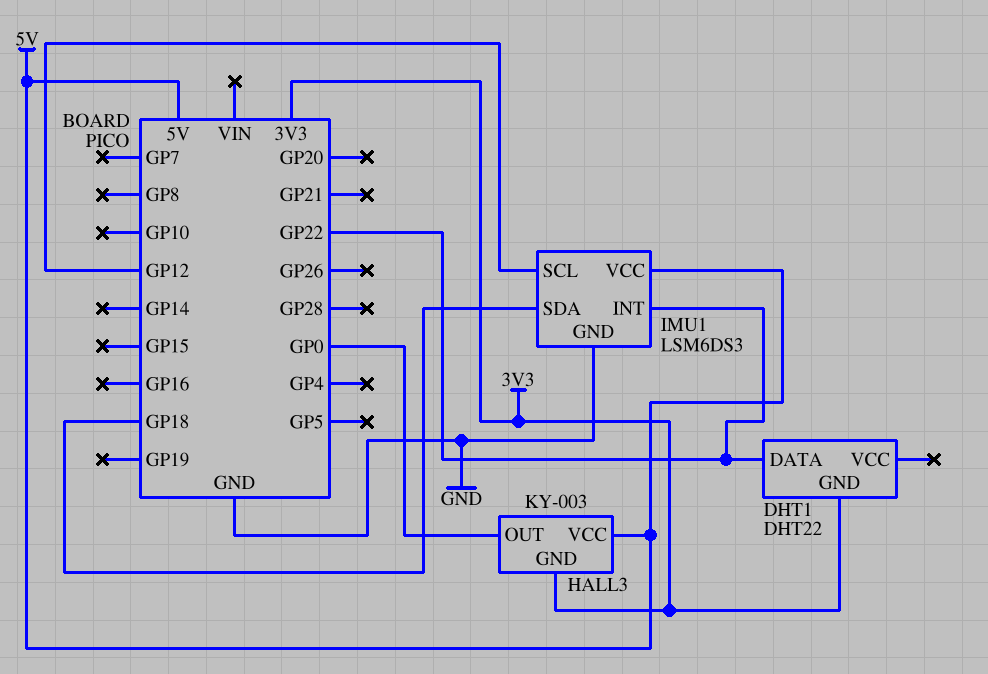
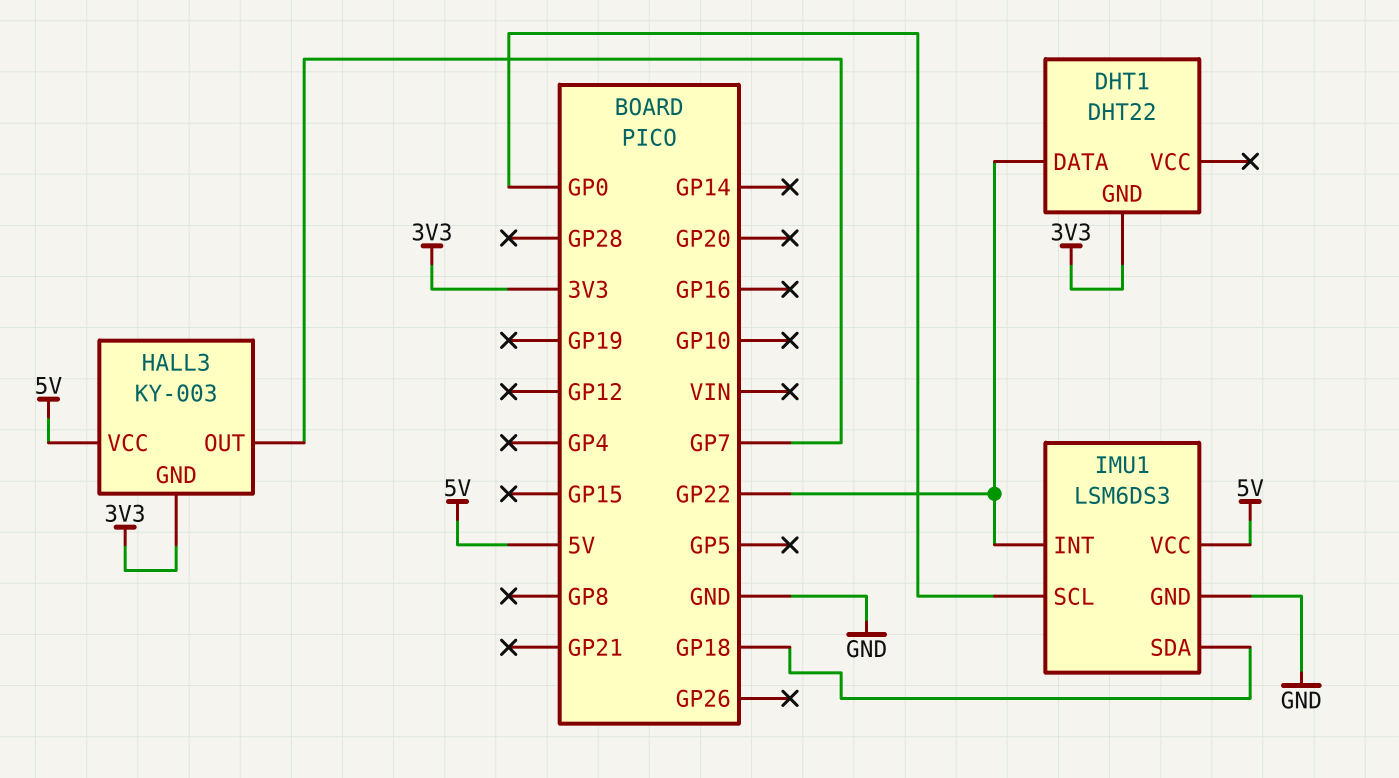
HALL3 pin OUT: GP0 -> GP7
IMU1 pin SCL: GP12 -> GP0

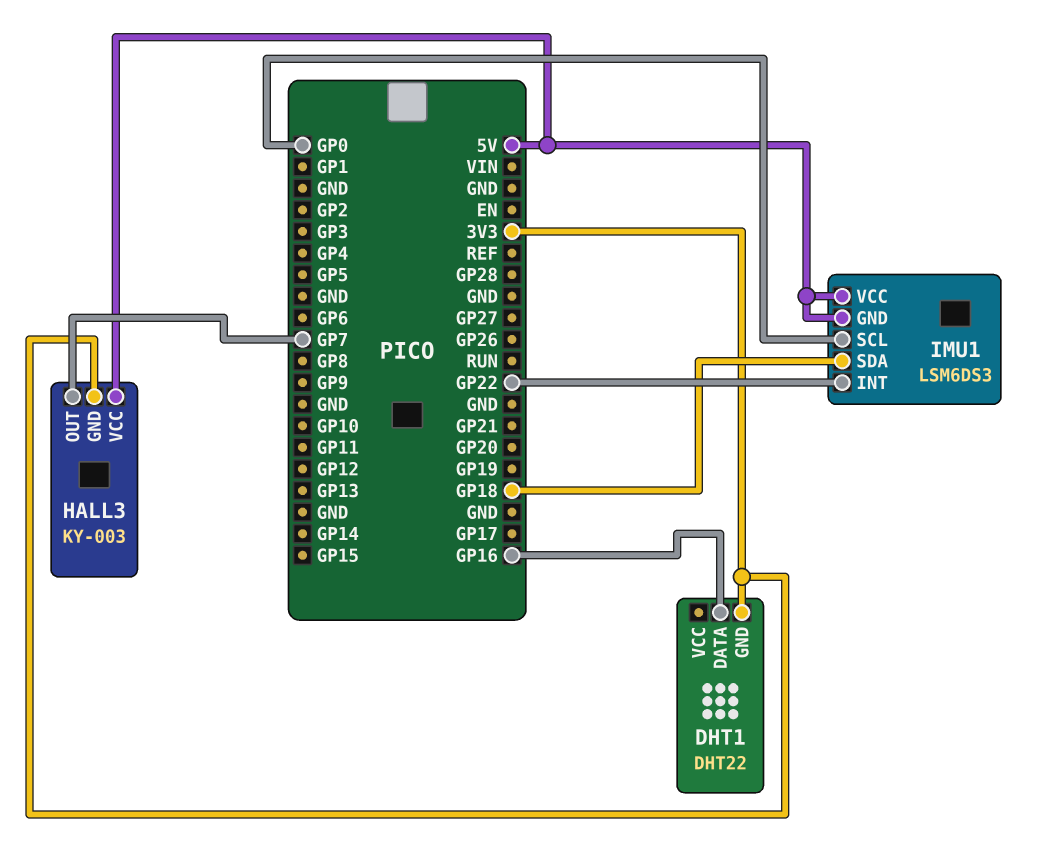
DHT1 pin DATA: GP22 -> GP16
IMU1 pin GND: GND -> 5V

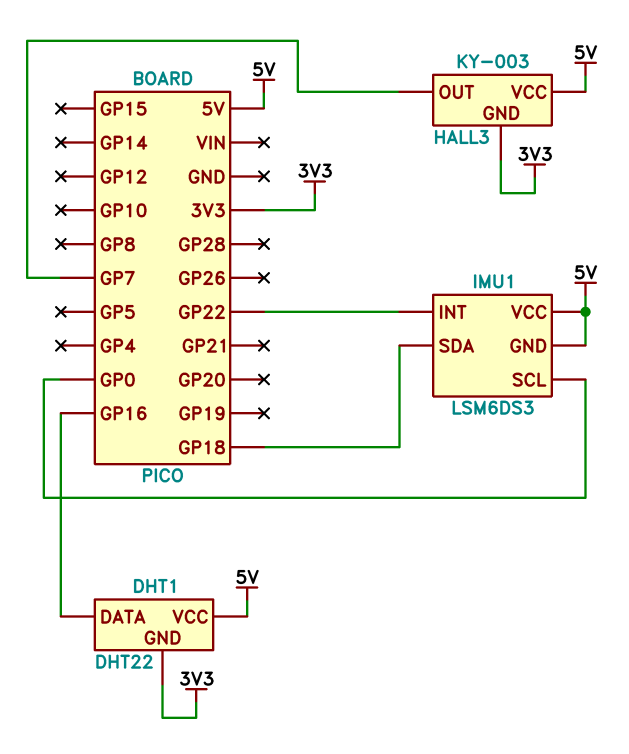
DHT1 pin VCC: none -> 5V

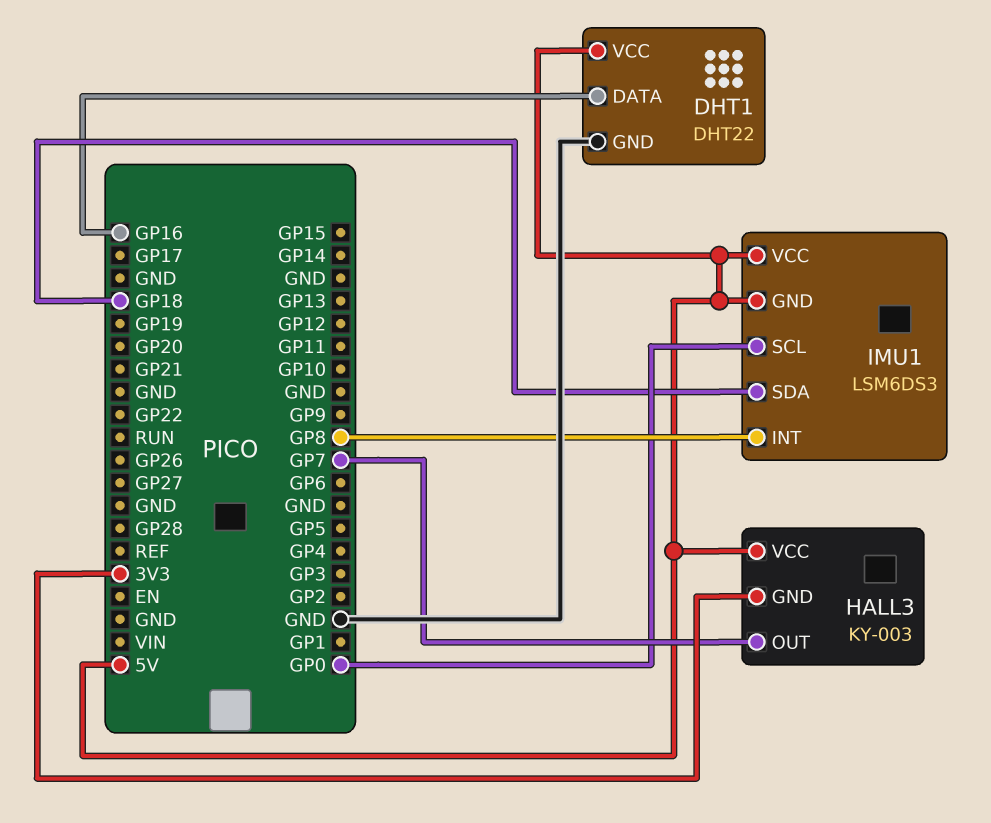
DHT1 pin GND: 3V3 -> GND
IMU1 pin INT: GP22 -> GP8

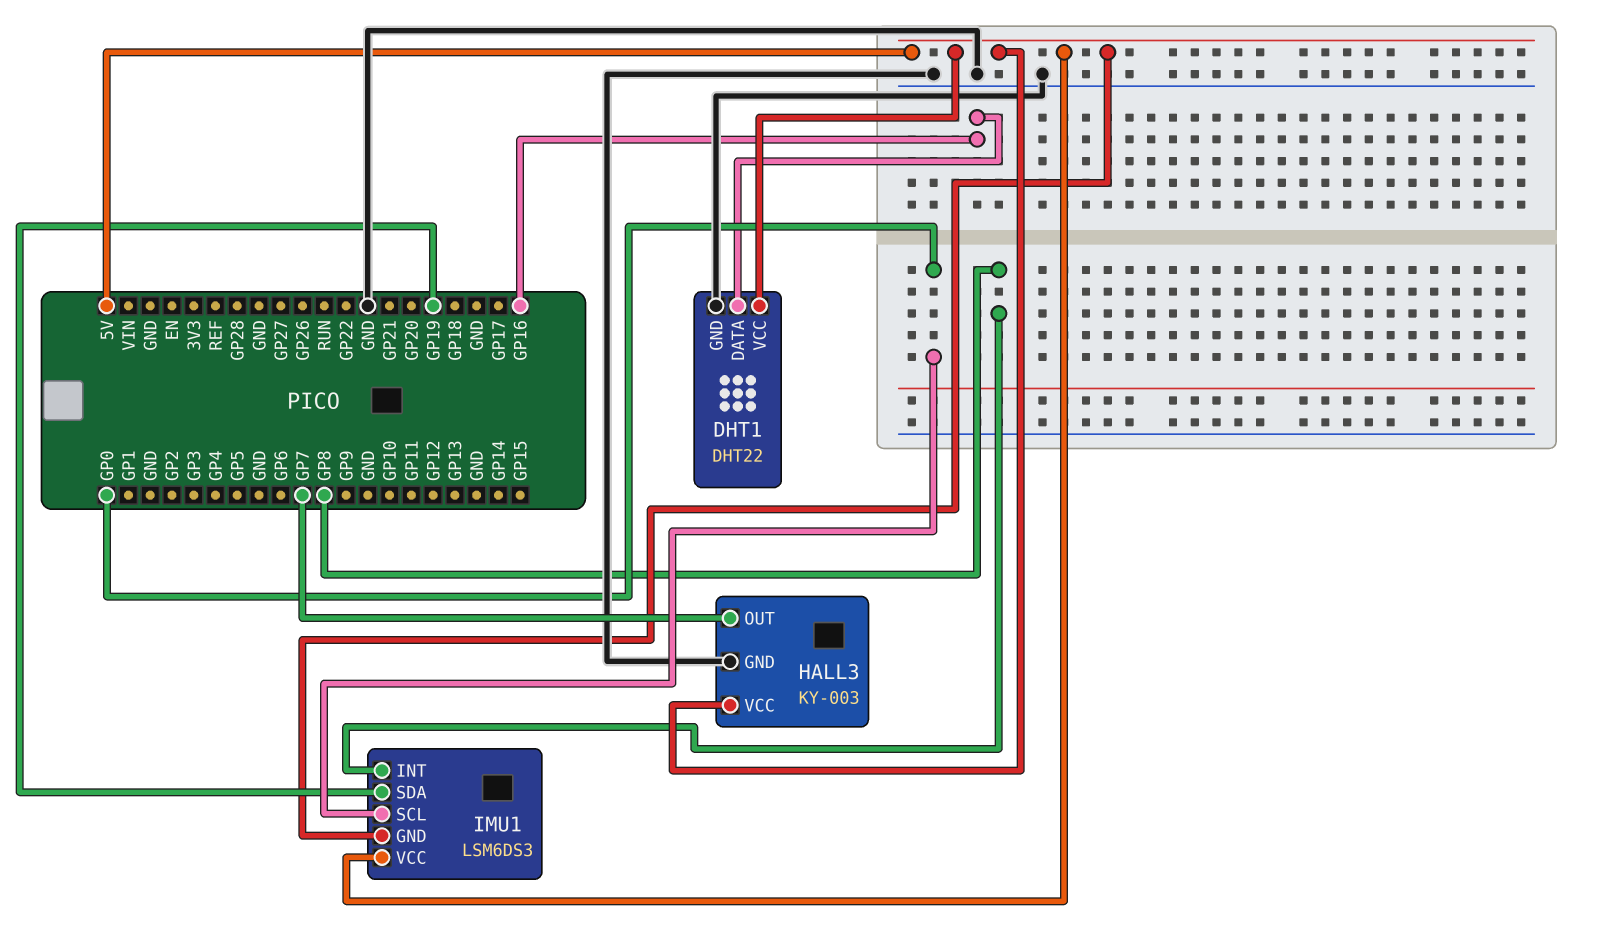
HALL3 pin GND: 3V3 -> GND
IMU1 pin SDA: GP18 -> GP19

